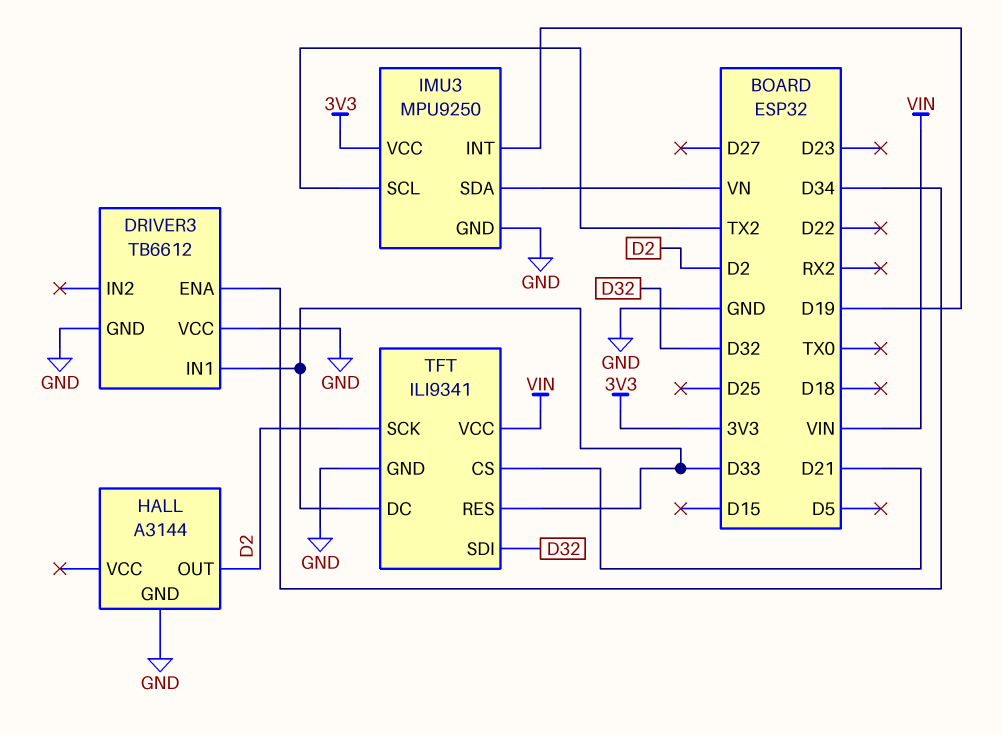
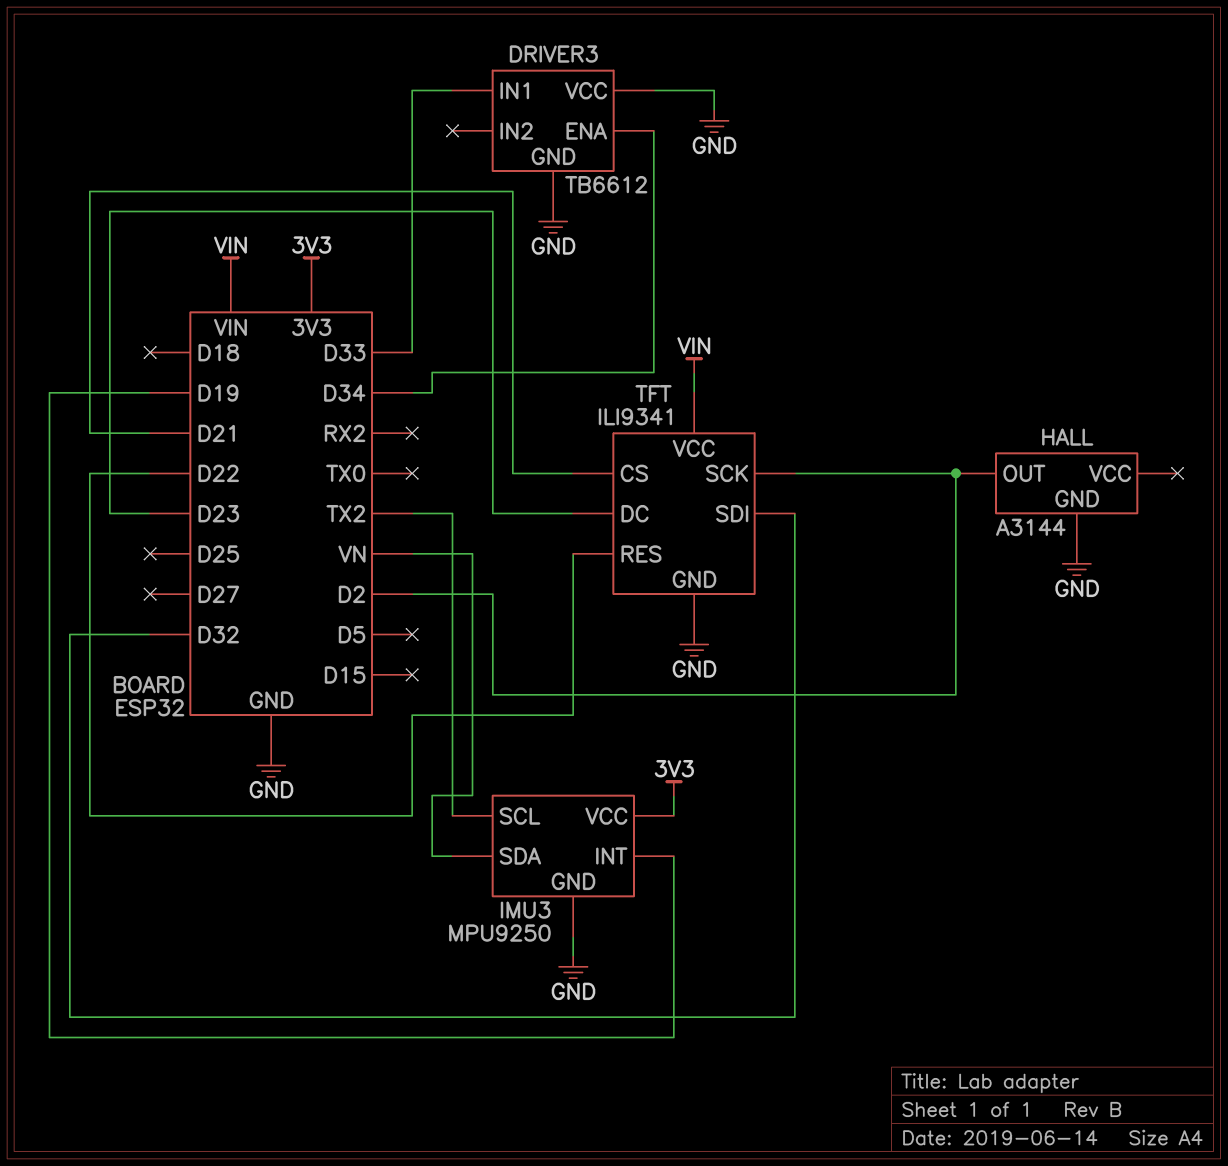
TFT pin DC: D33 -> D23
TFT pin RES: D33 -> D22

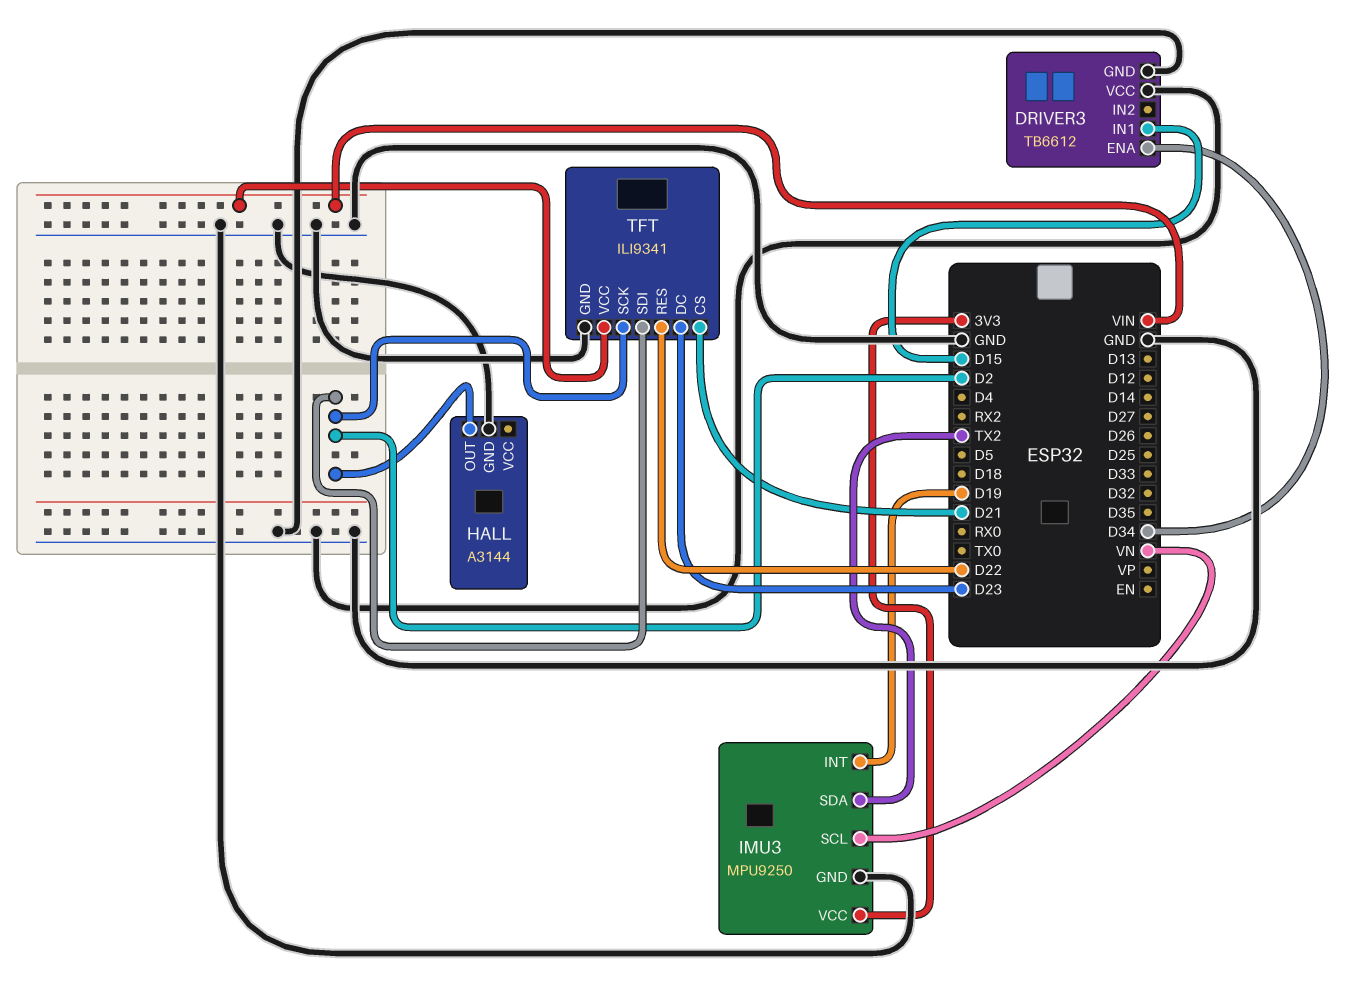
DRIVER3 pin IN1: D33 -> D15
IMU3 pin SCL: TX2 -> VN
IMU3 pin SDA: VN -> TX2
TFT pin SDI: D32 -> D2

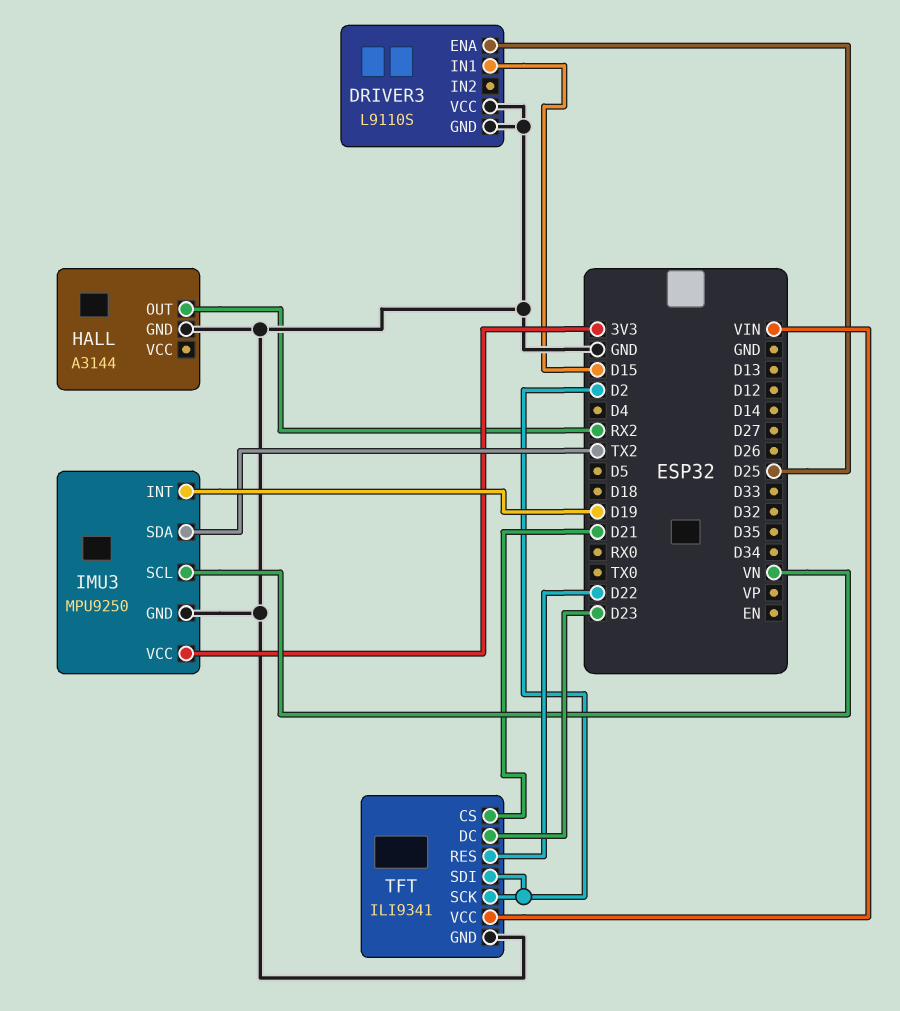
DRIVER3: TB6612 -> L9110S
DRIVER3 pin ENA: D34 -> D25
HALL pin OUT: D2 -> RX2

